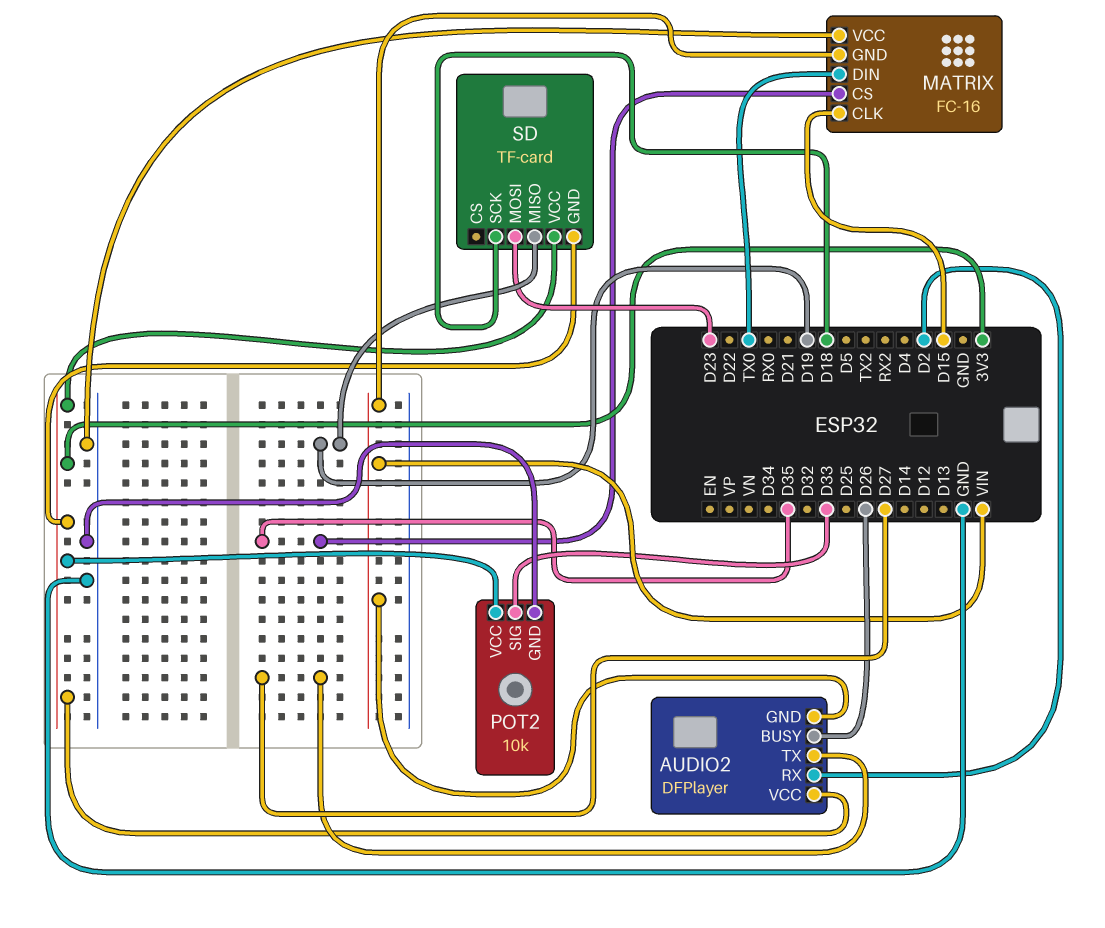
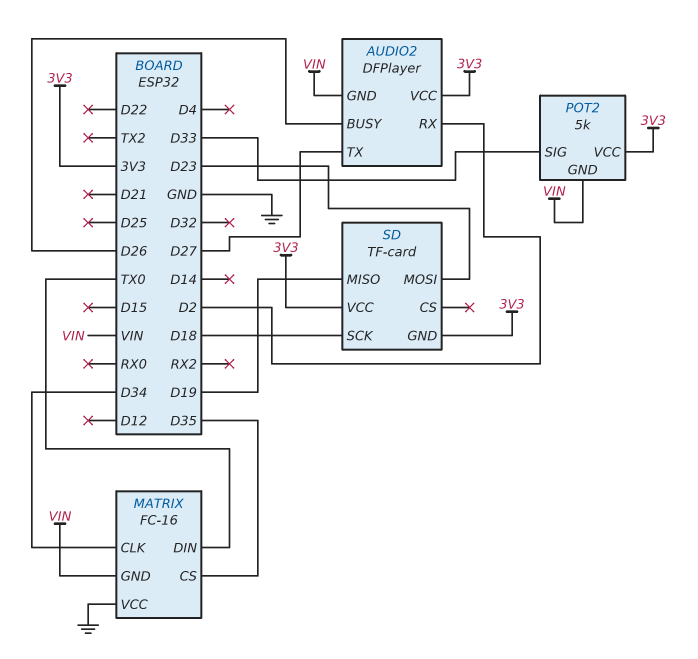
MATRIX pin CLK: D15 -> D34
POT2: 10k -> 5k
POT2 pin GND: GND -> VIN

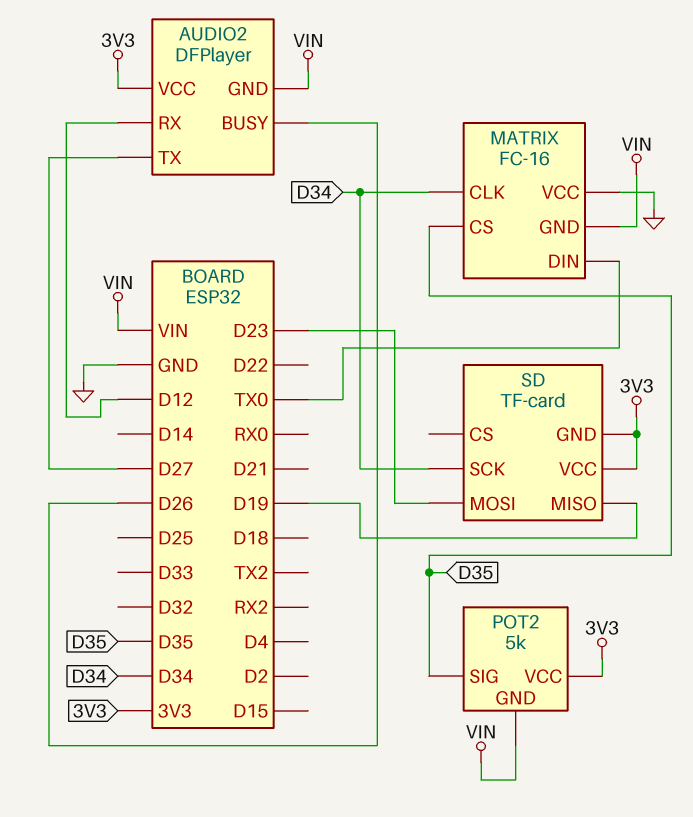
AUDIO2 pin RX: D2 -> D12
POT2 pin SIG: D33 -> D35
SD pin SCK: D18 -> D34

